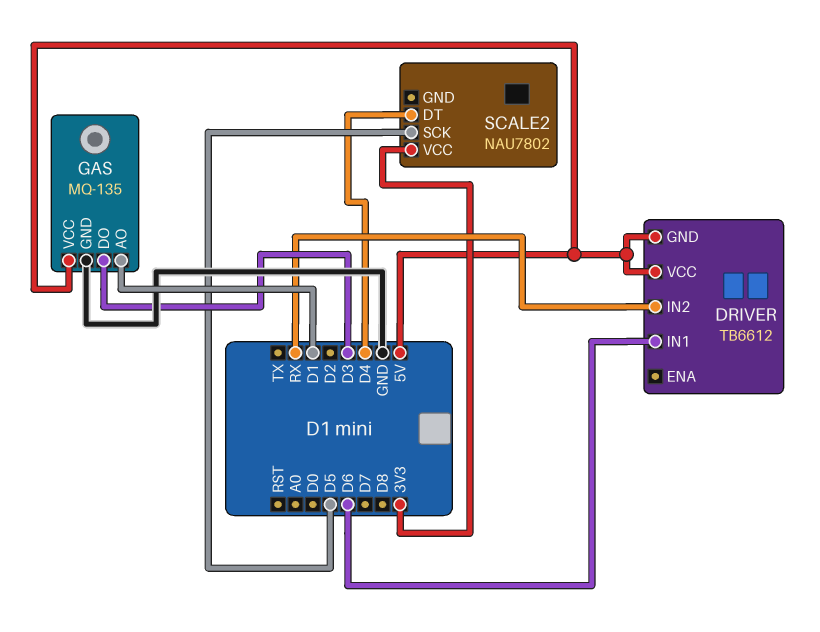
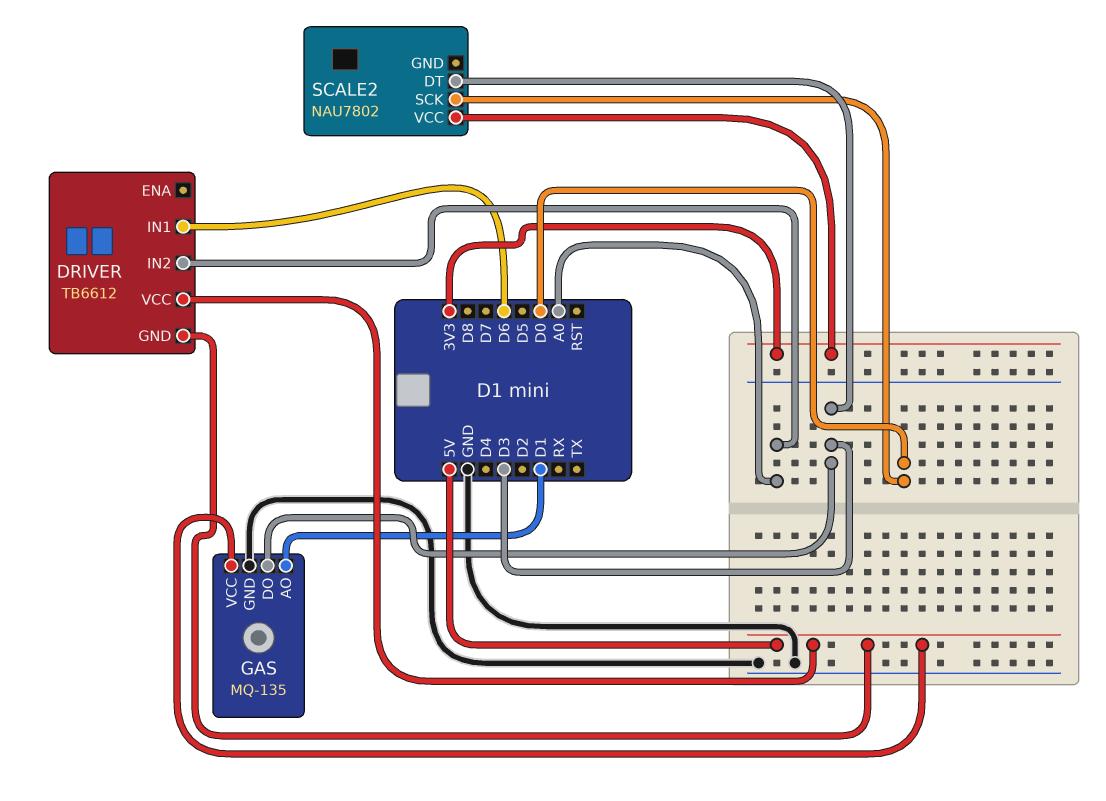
DRIVER pin IN2: RX -> A0
SCALE2 pin DT: D4 -> D3
SCALE2 pin SCK: D5 -> D0

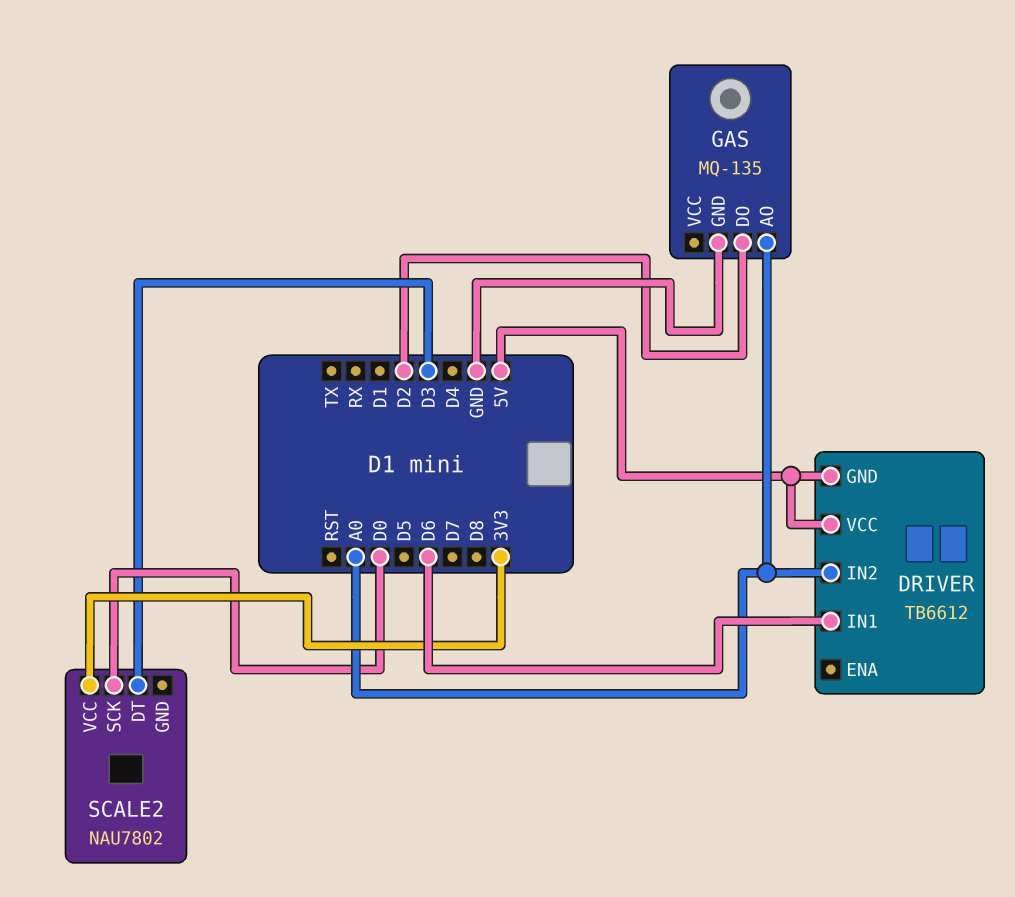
GAS pin AO: D1 -> A0
GAS pin DO: D3 -> D2
GAS pin VCC: 5V -> none

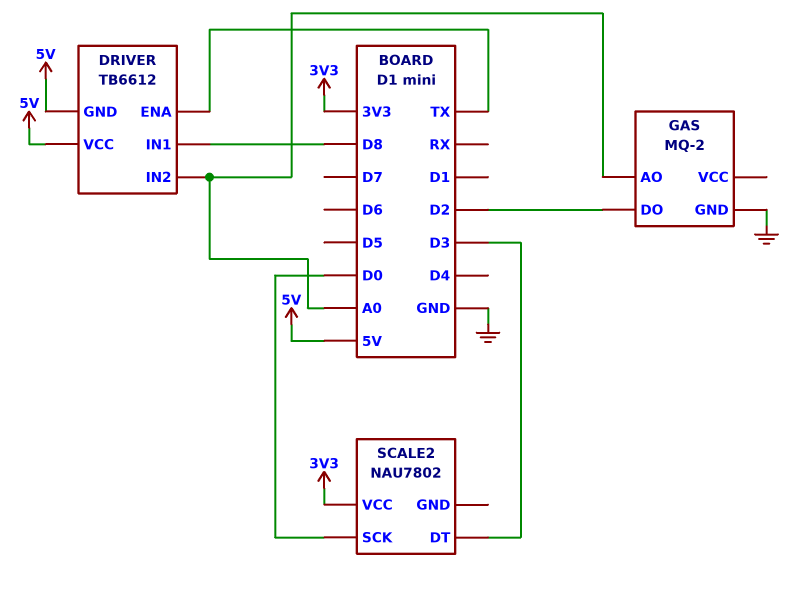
DRIVER pin ENA: none -> TX
DRIVER pin IN1: D6 -> D8
GAS: MQ-135 -> MQ-2

